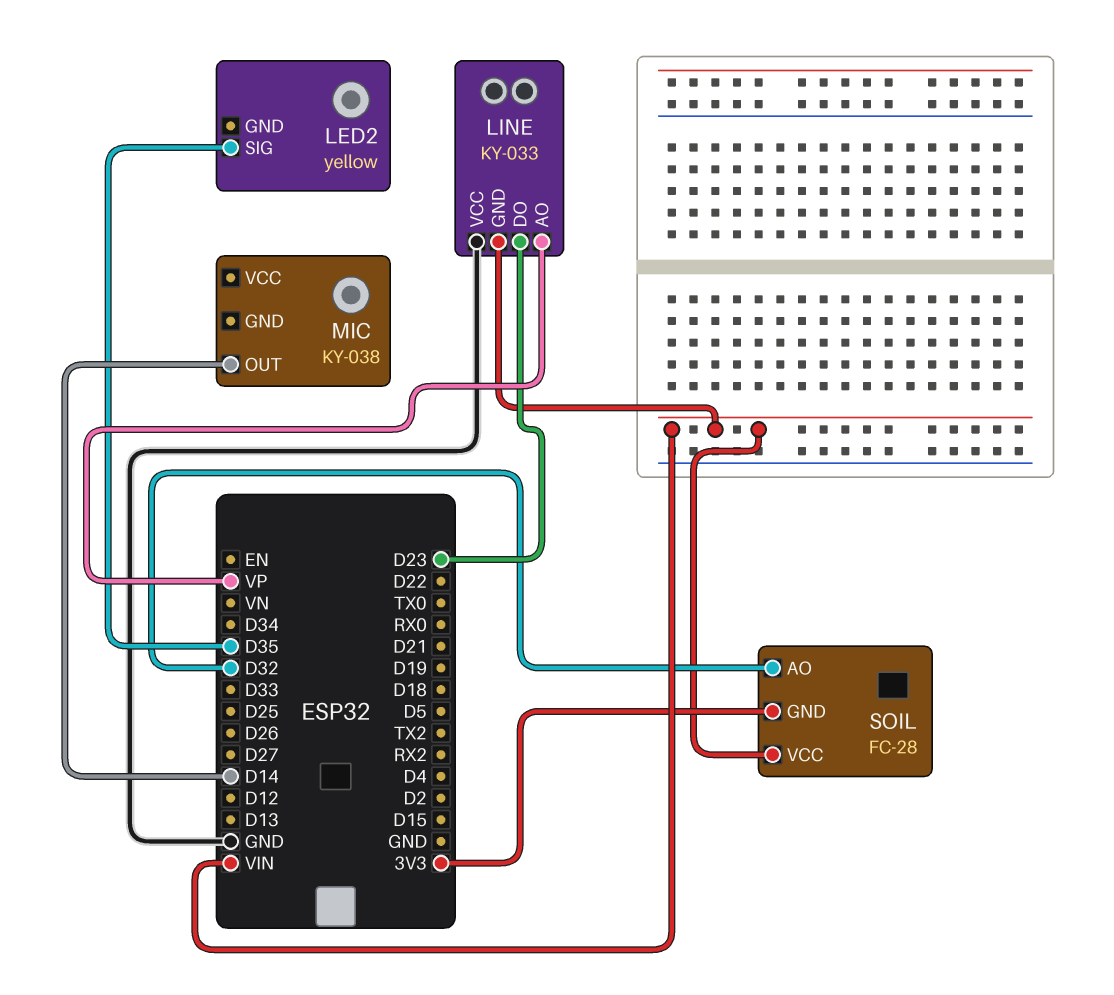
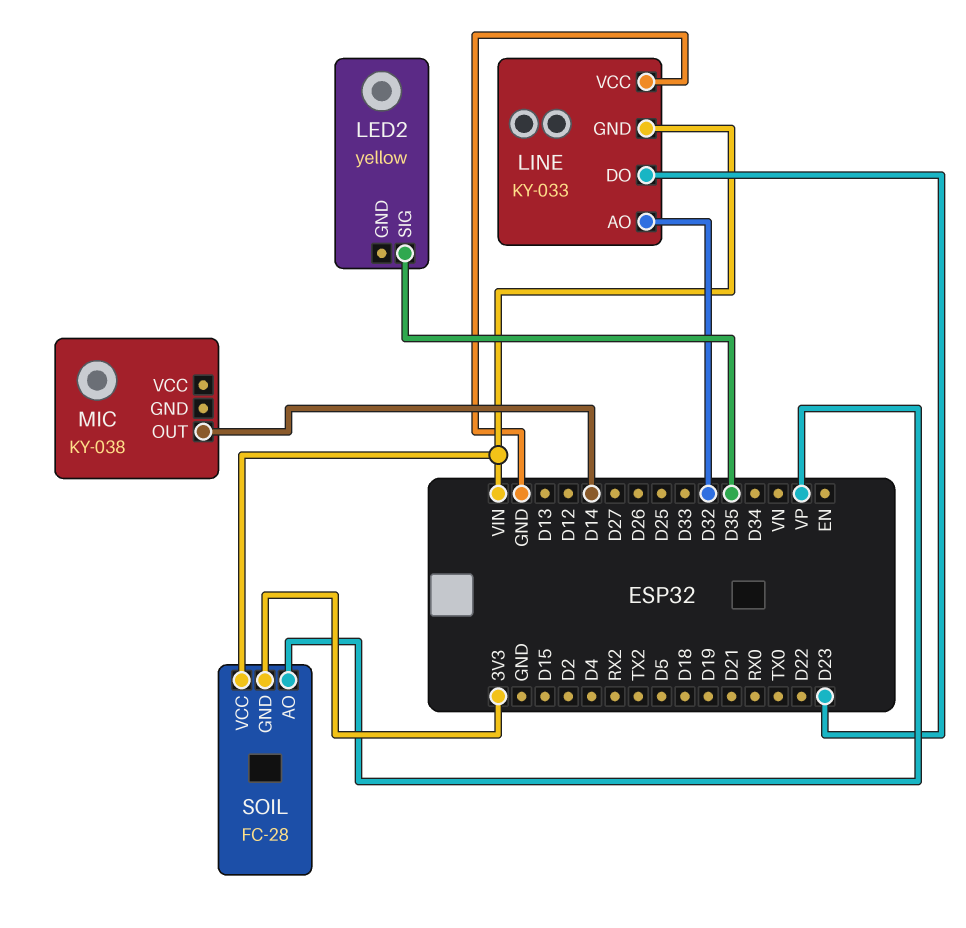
LINE pin AO: VP -> D32
SOIL pin AO: D32 -> VP

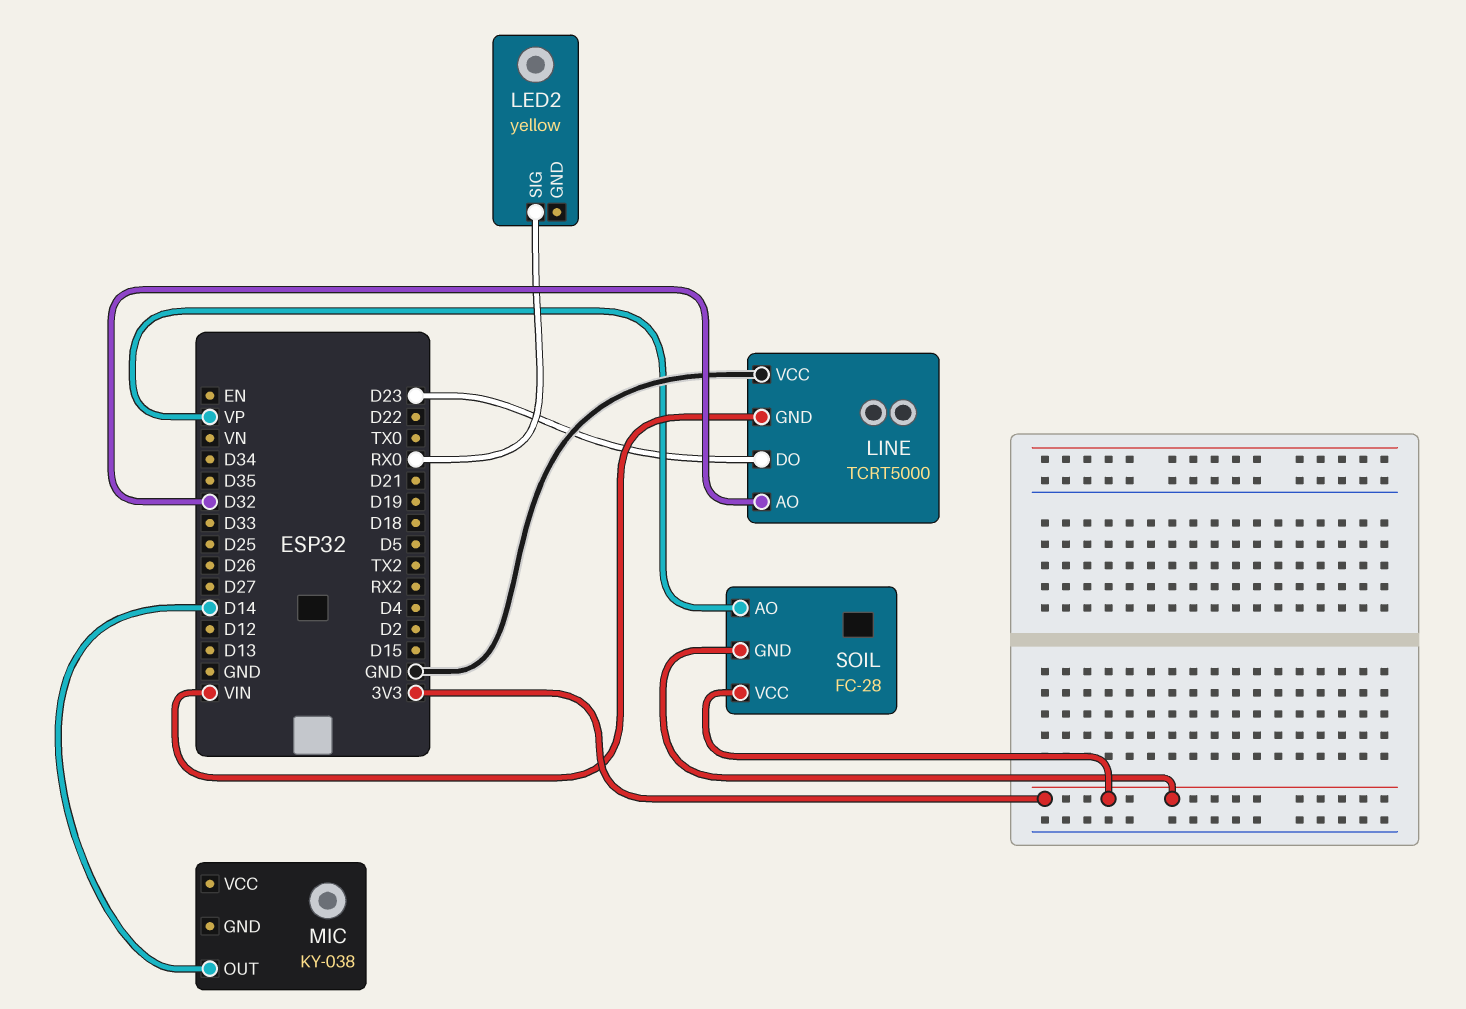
LED2 pin SIG: D35 -> RX0
LINE: KY-033 -> TCRT5000
SOIL pin VCC: VIN -> 3V3

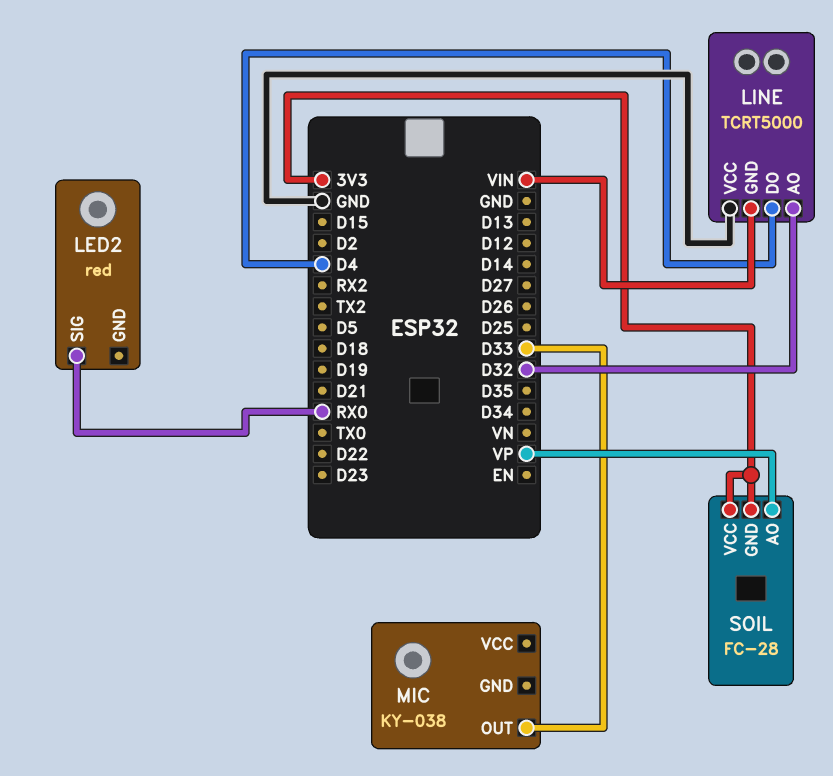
LED2: yellow -> red
LINE pin DO: D23 -> D4
MIC pin OUT: D14 -> D33

